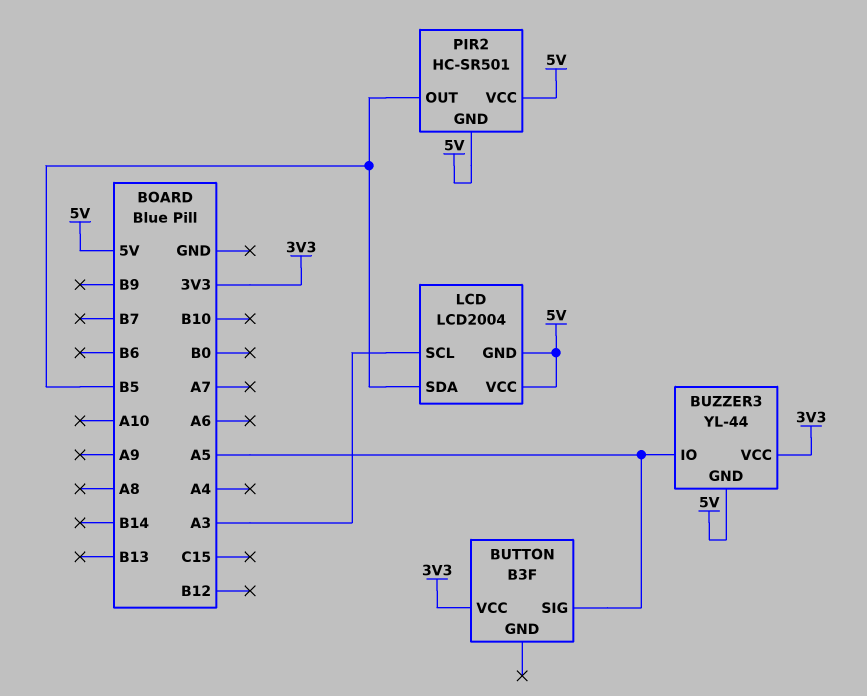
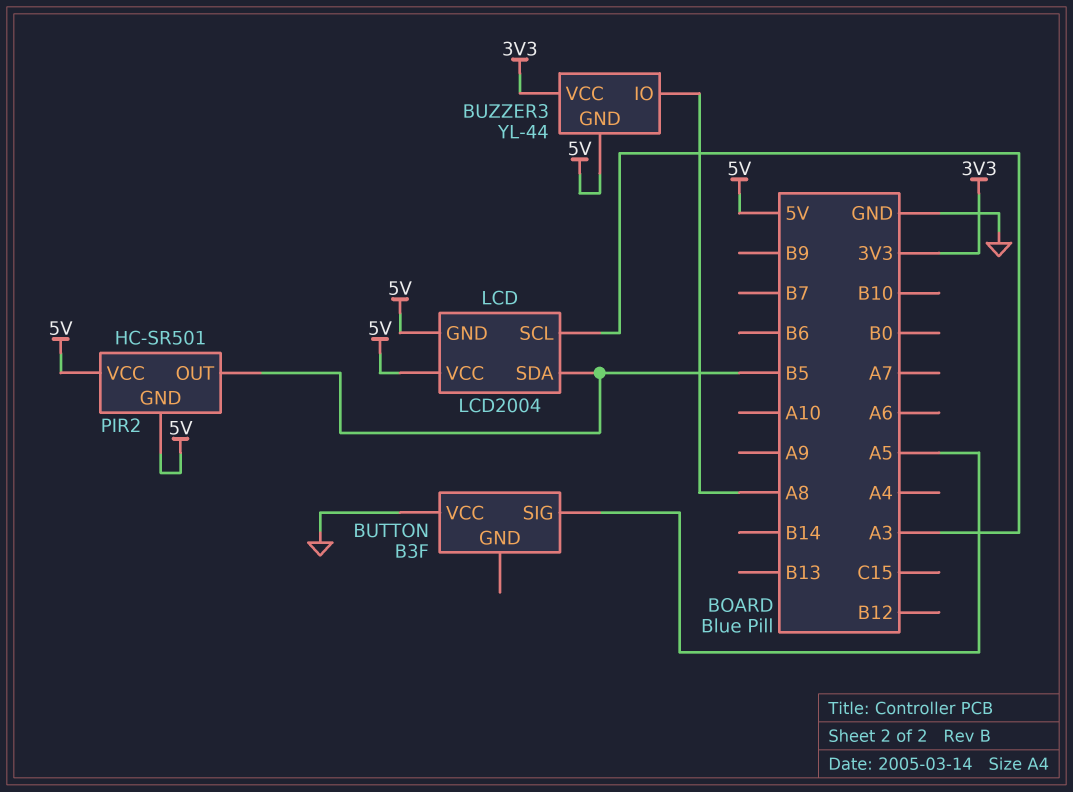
BUTTON pin VCC: 3V3 -> GND
BUZZER3 pin IO: A5 -> A8

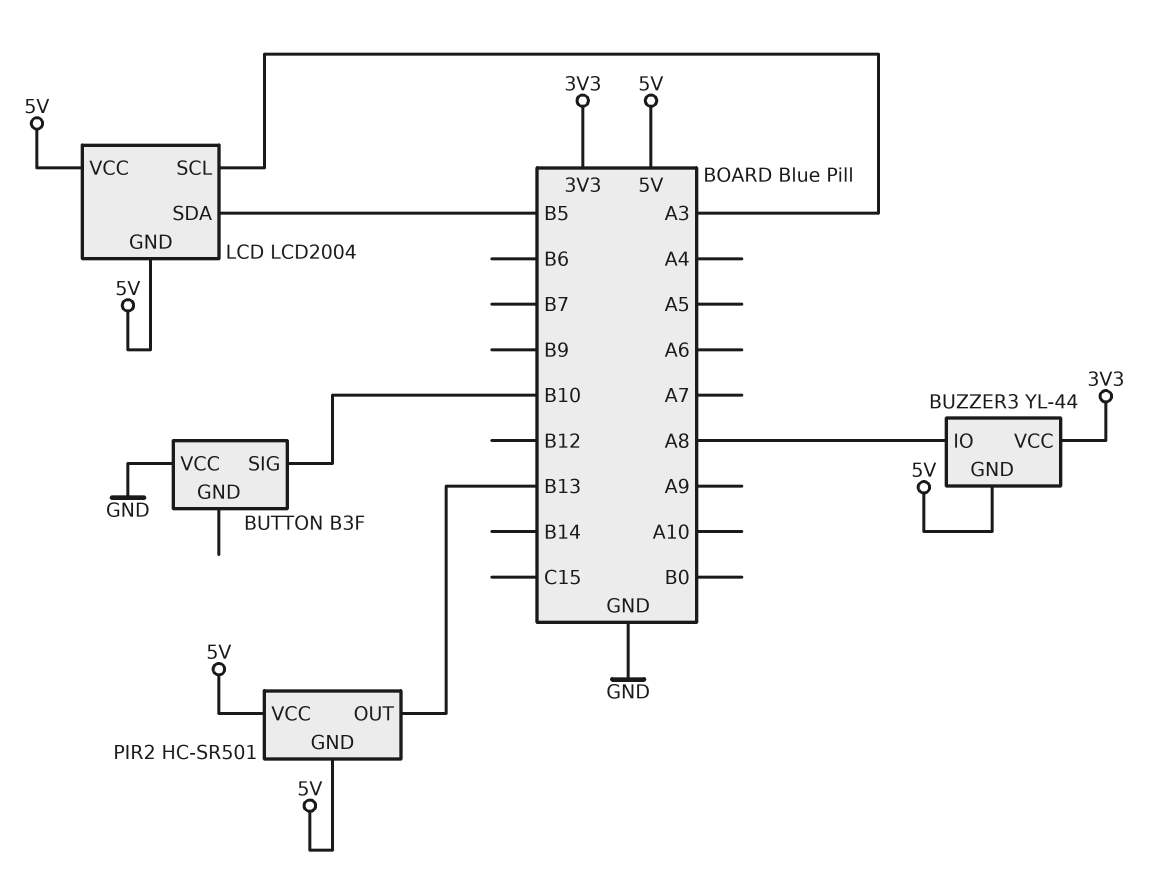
BUTTON pin SIG: A5 -> B10
PIR2 pin OUT: B5 -> B13

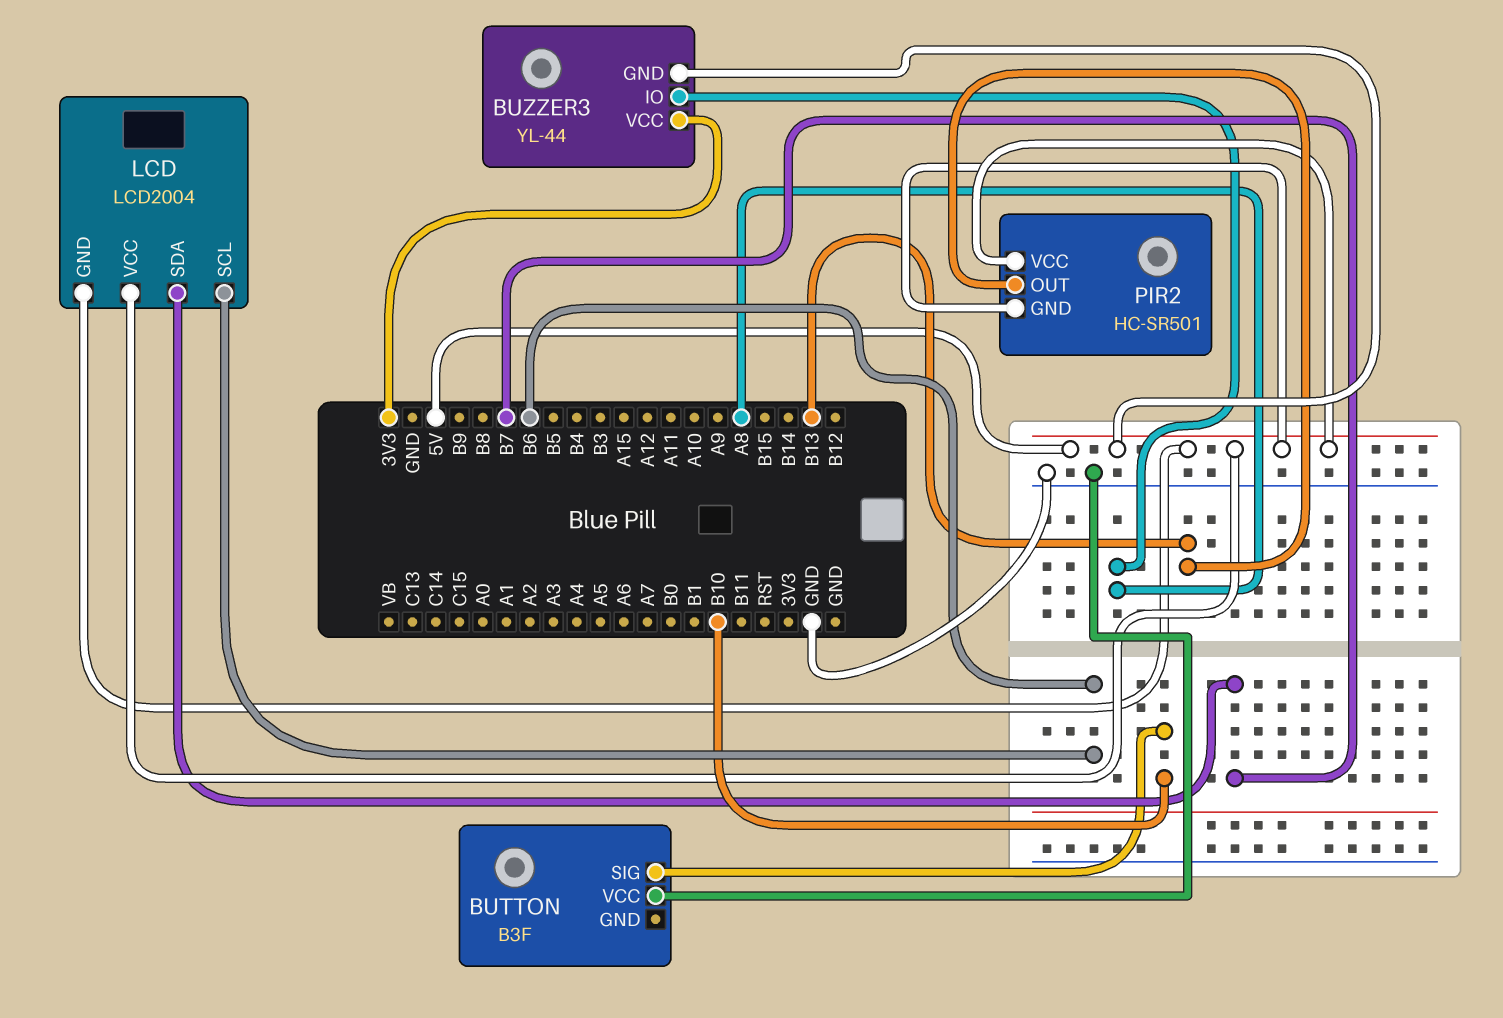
LCD pin SCL: A3 -> B6
LCD pin SDA: B5 -> B7

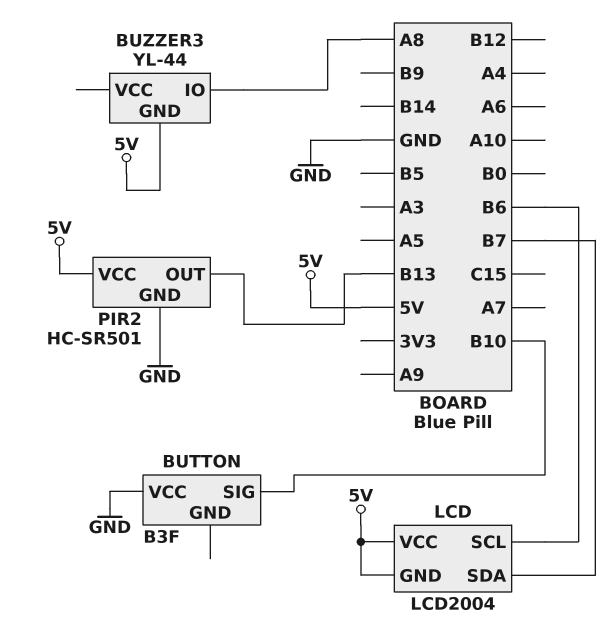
BUZZER3 pin VCC: 3V3 -> none
PIR2 pin GND: 5V -> GND

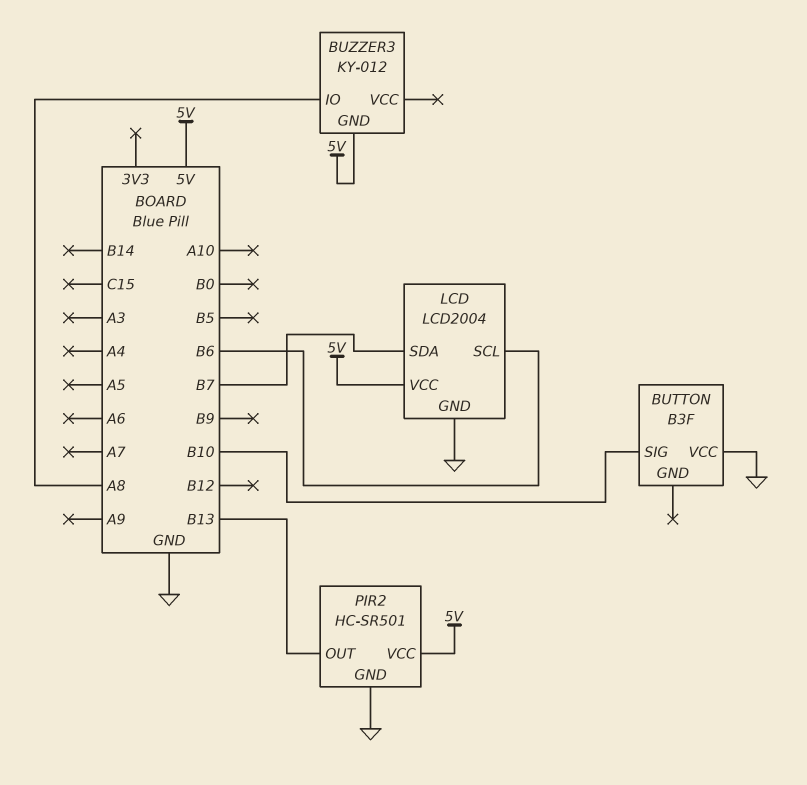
BUZZER3: YL-44 -> KY-012
LCD pin GND: 5V -> GND

